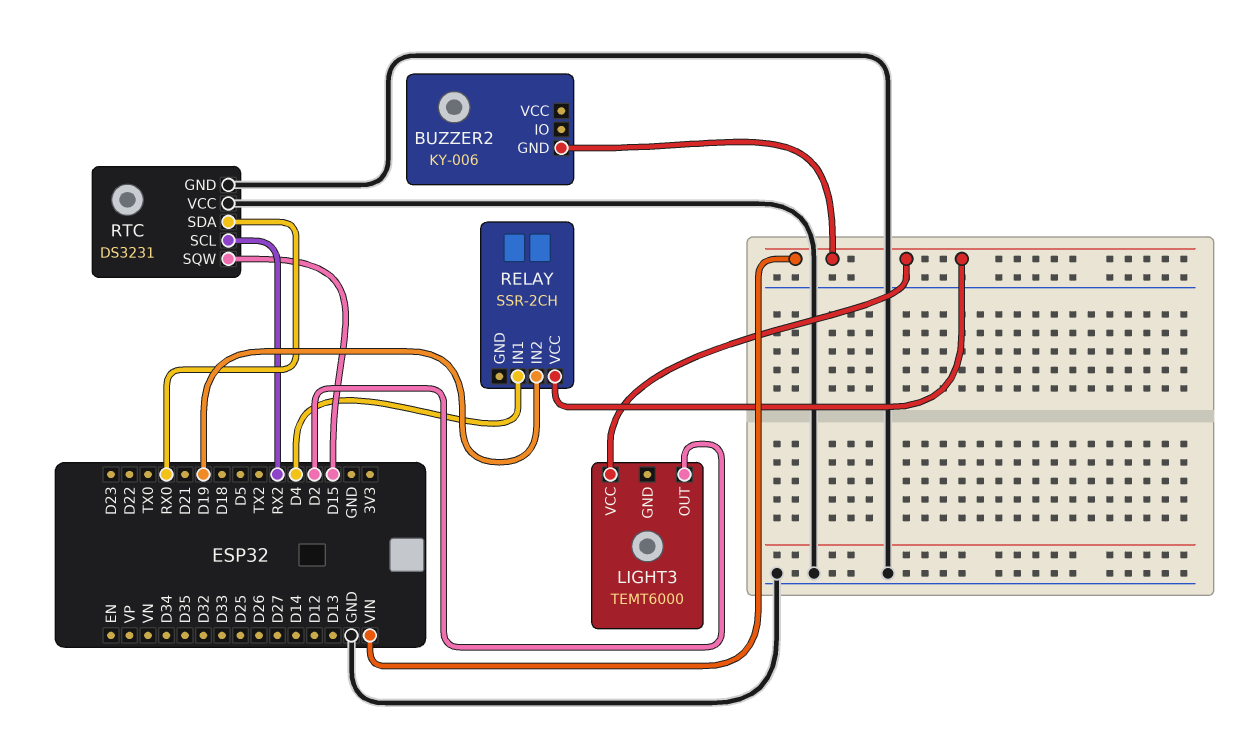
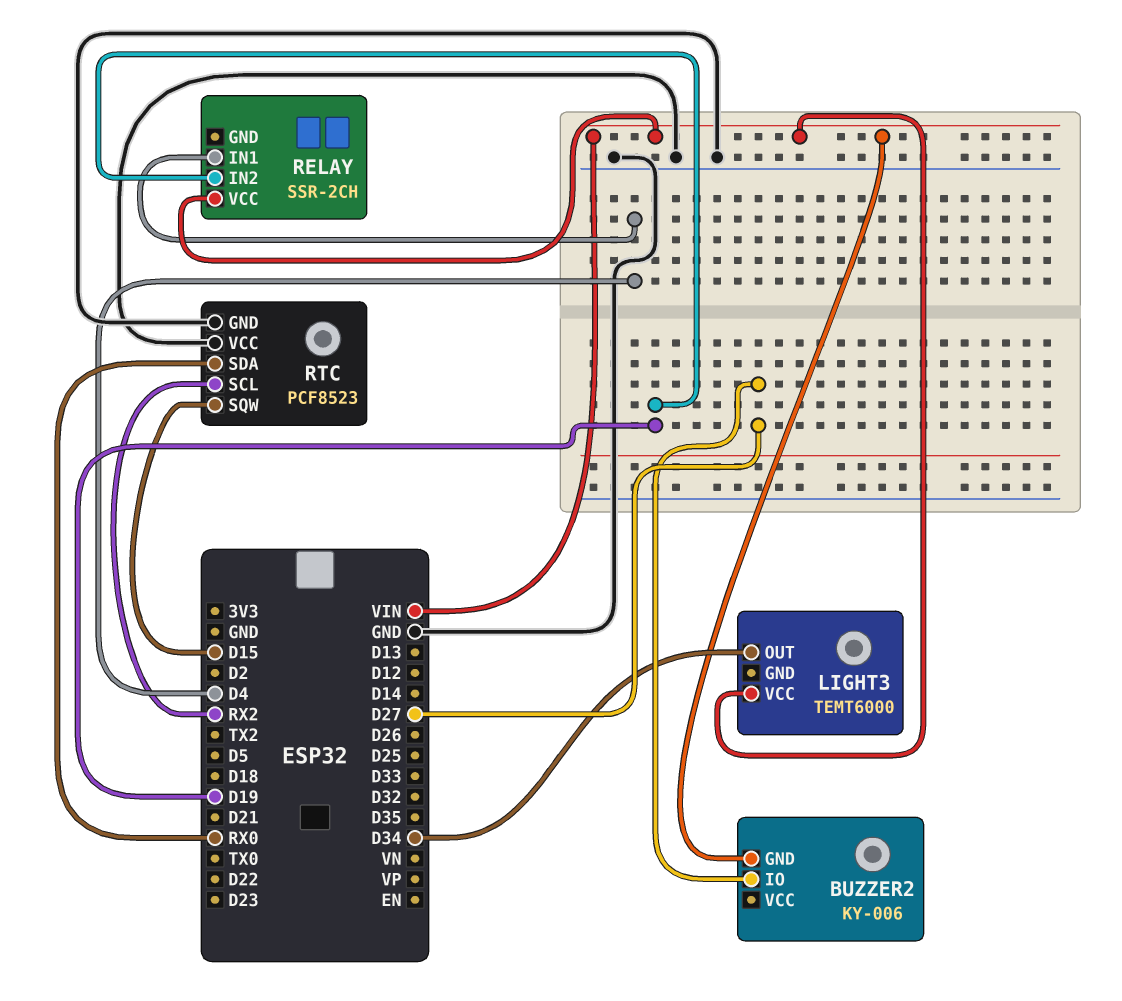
BUZZER2 pin IO: none -> D27
LIGHT3 pin OUT: D2 -> D34
RTC: DS3231 -> PCF8523

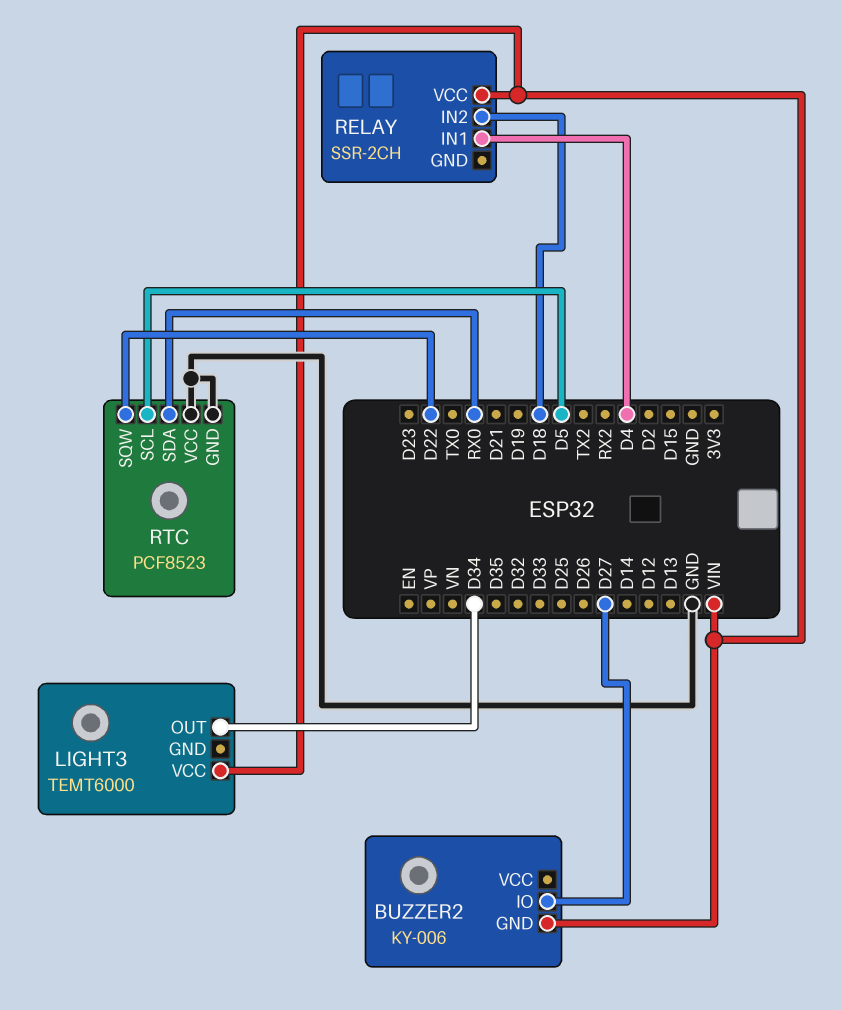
RELAY pin IN2: D19 -> D18
RTC pin SCL: RX2 -> D5
RTC pin SQW: D15 -> D22

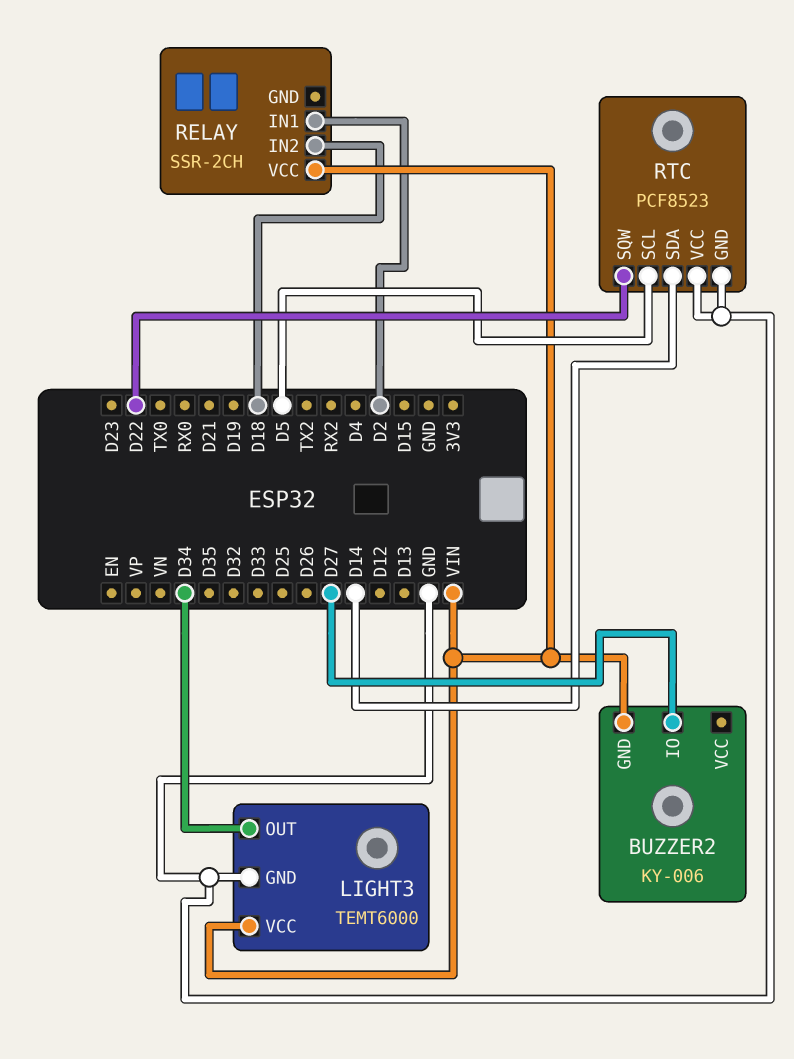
LIGHT3 pin GND: none -> GND
RELAY pin IN1: D4 -> D2
RTC pin SDA: RX0 -> D14

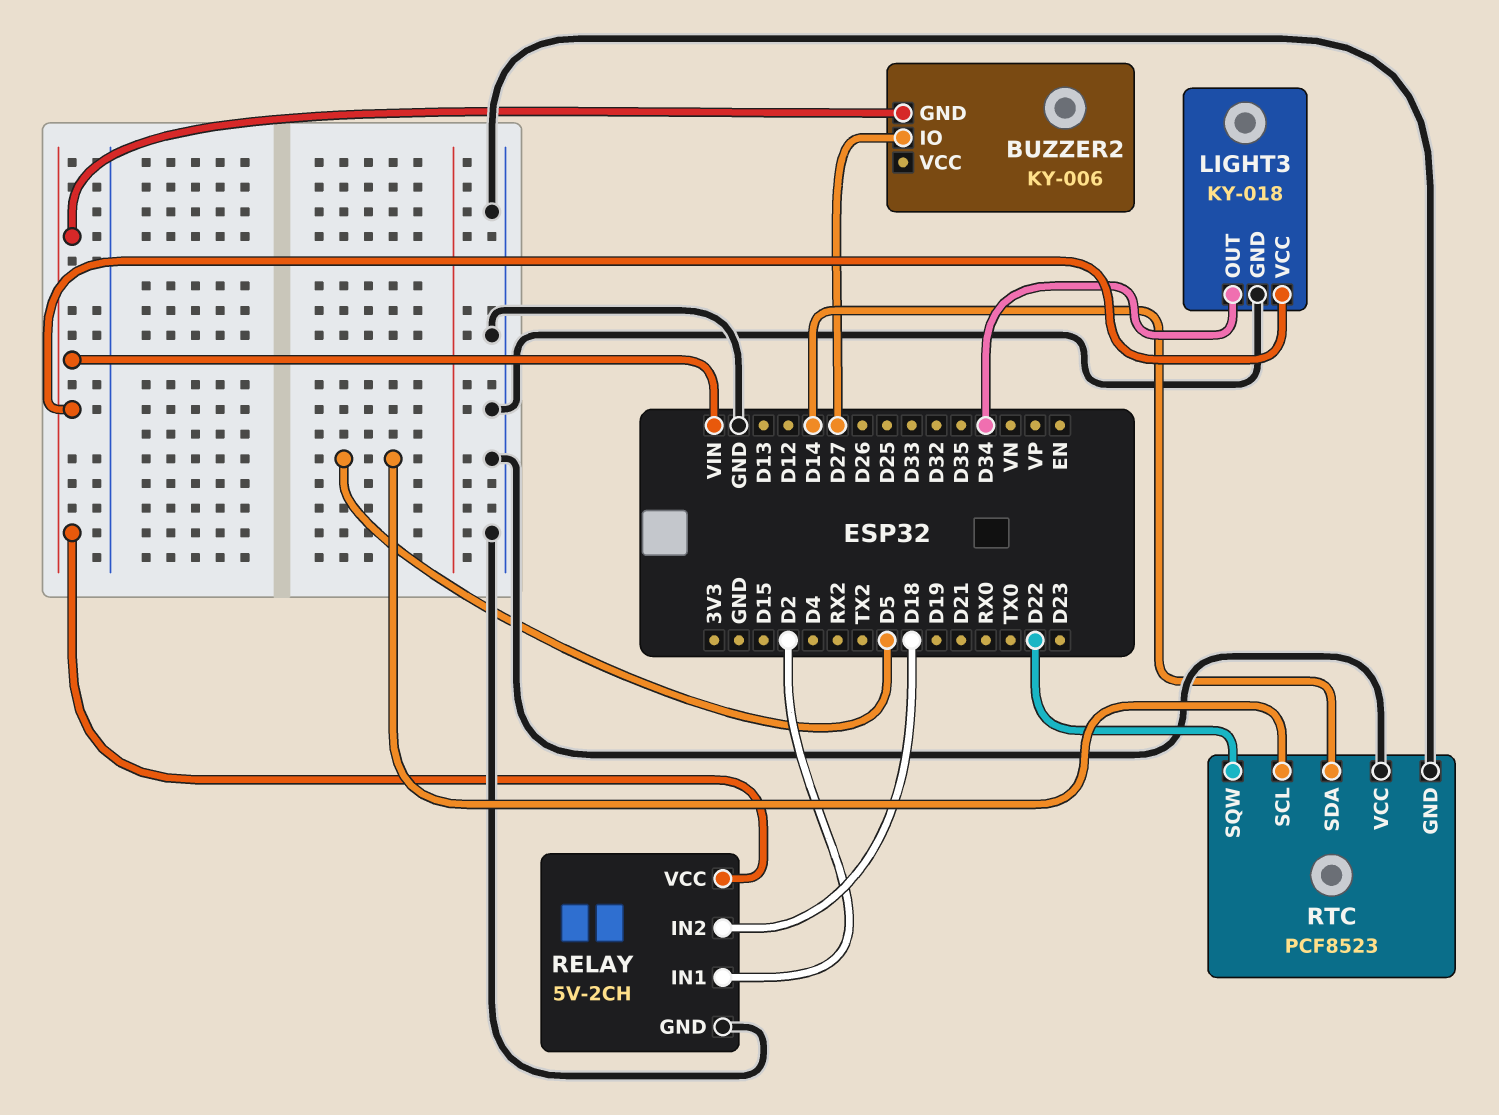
LIGHT3: TEMT6000 -> KY-018
RELAY: SSR-2CH -> 5V-2CH
RELAY pin GND: none -> GND

